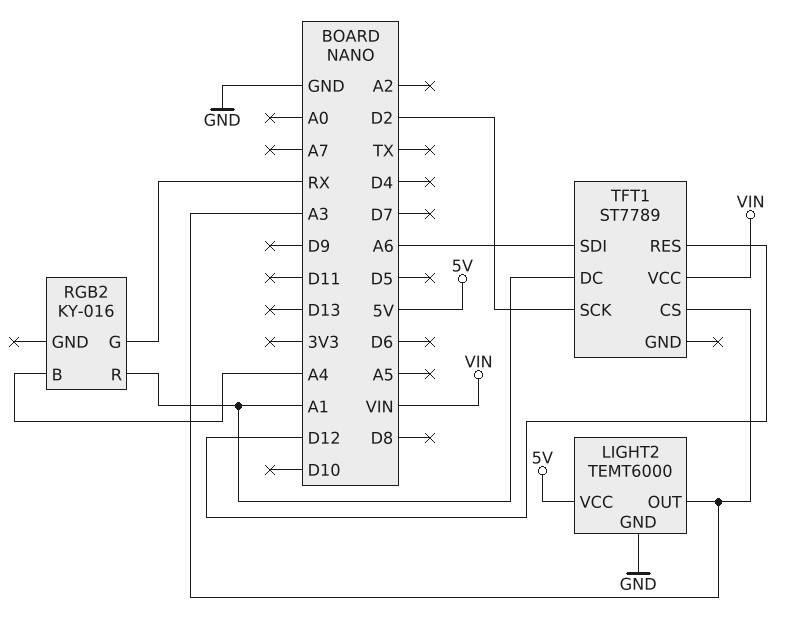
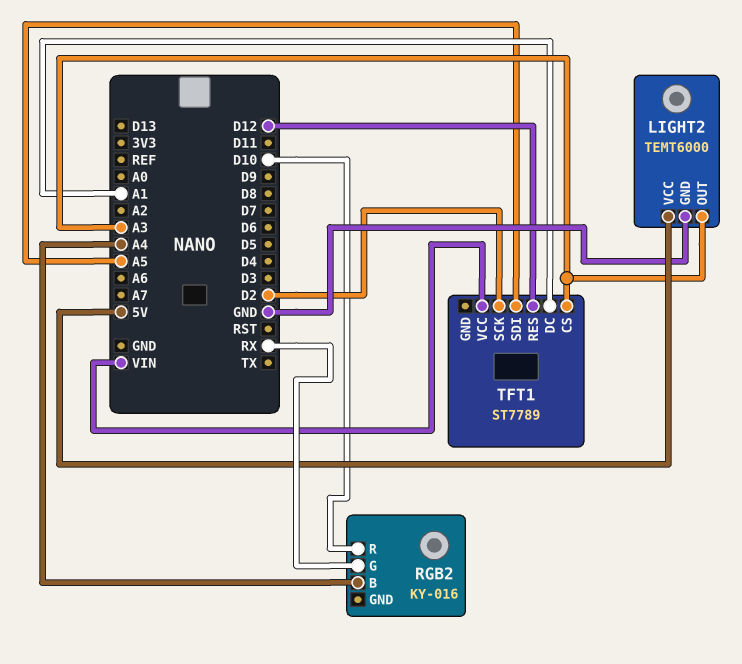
RGB2 pin R: A1 -> D10
TFT1 pin SDI: A6 -> A5

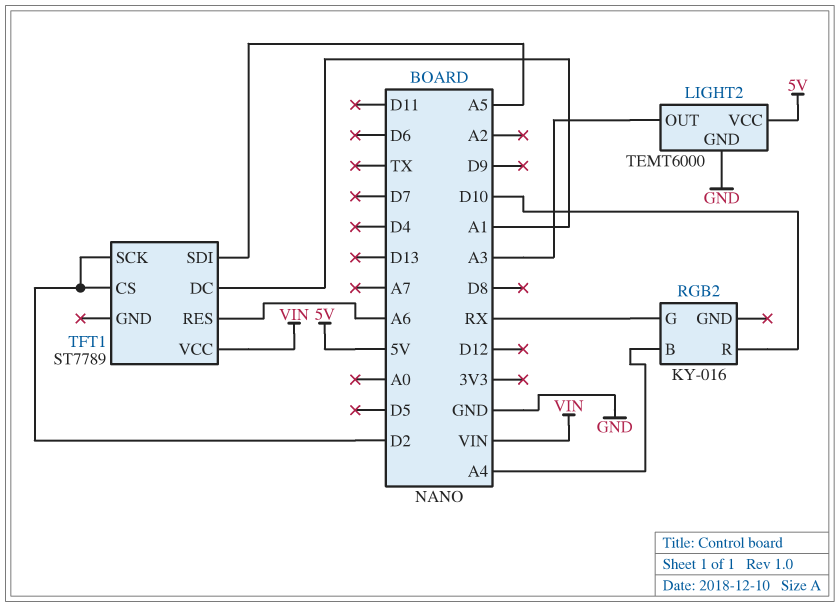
TFT1 pin CS: A3 -> D2
TFT1 pin RES: D12 -> A6

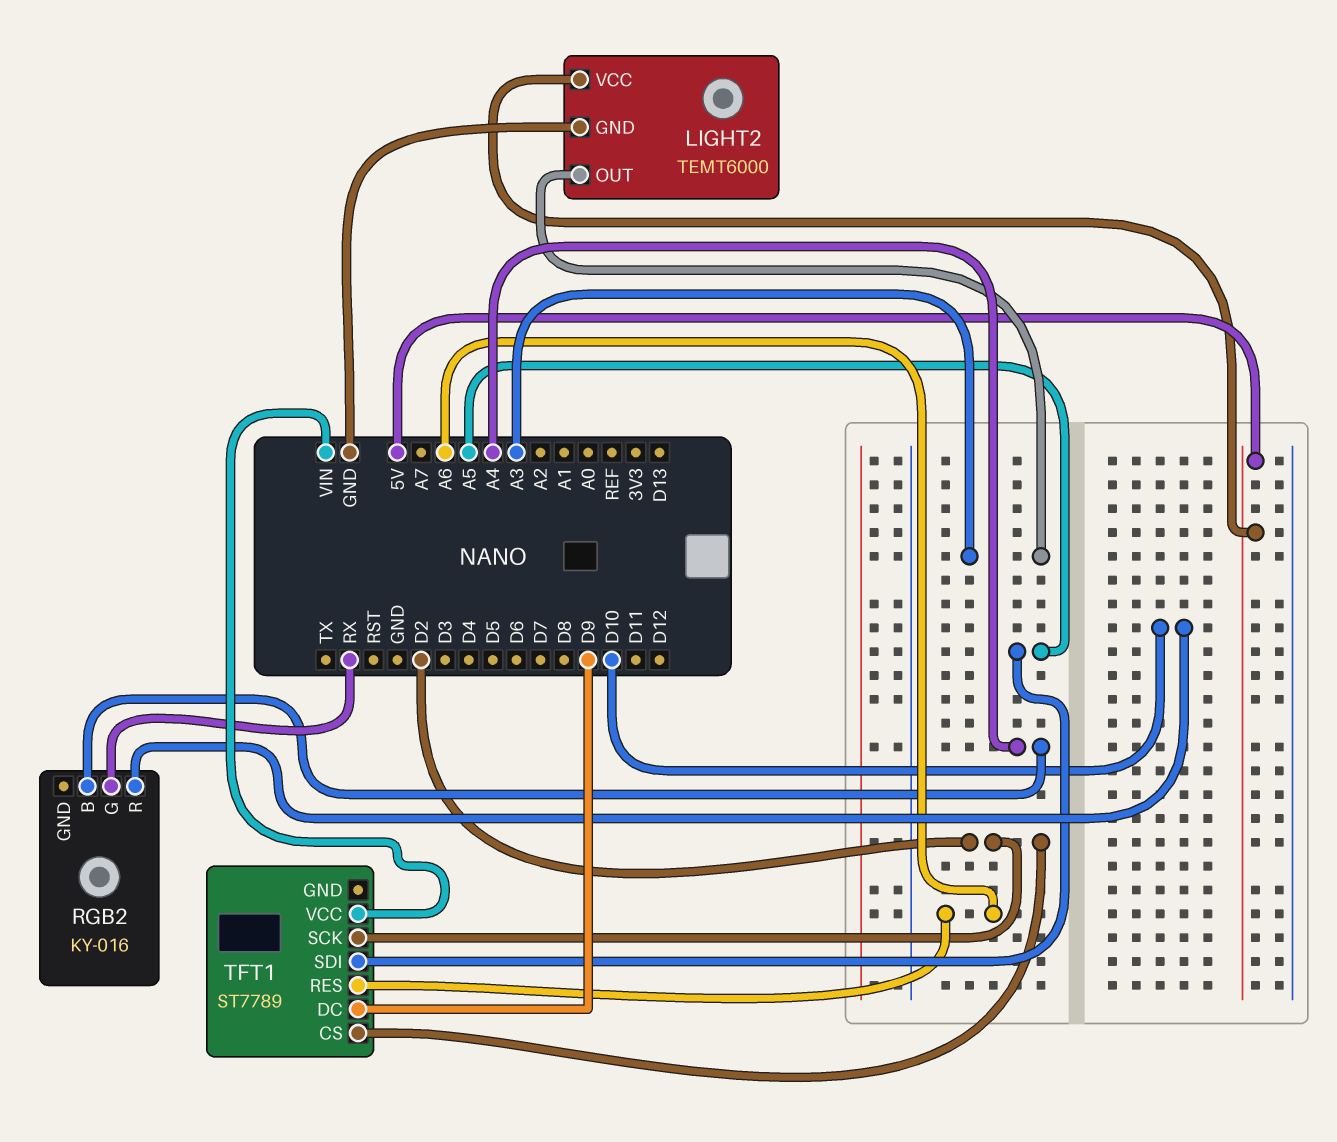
TFT1 pin DC: A1 -> D9

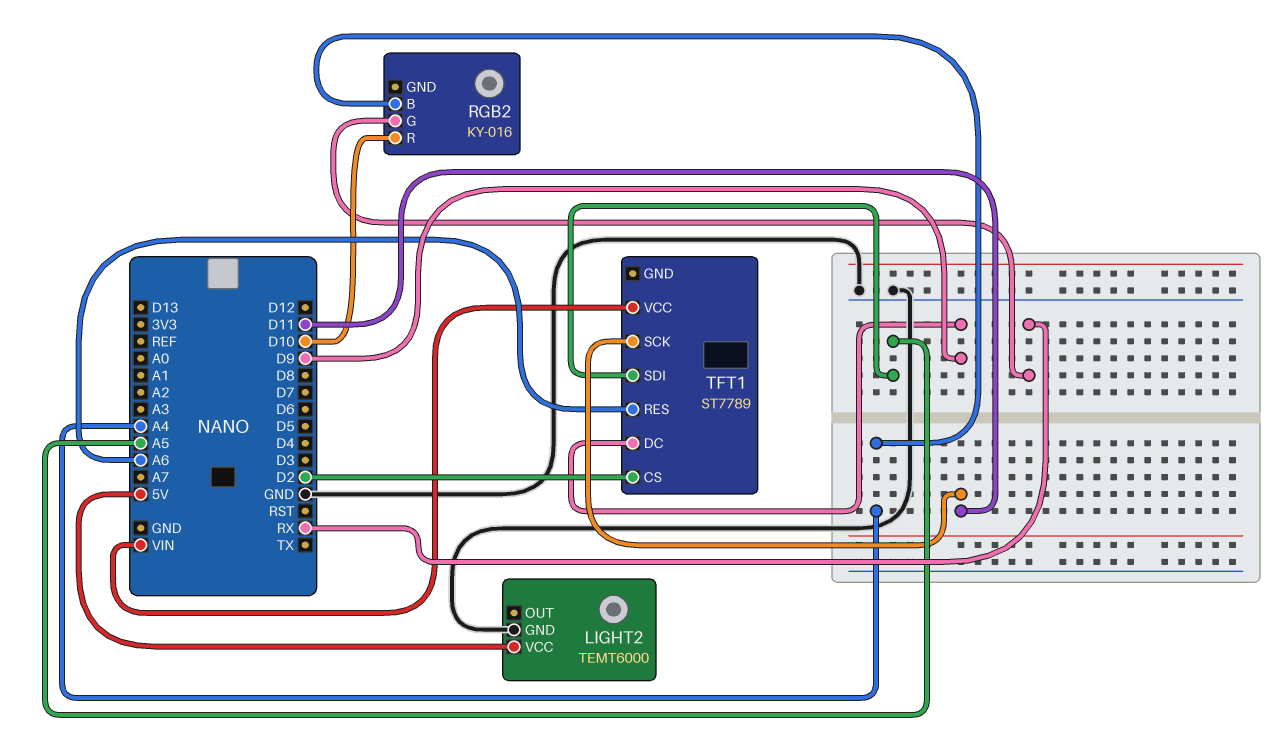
LIGHT2 pin OUT: A3 -> none
TFT1 pin SCK: D2 -> D11

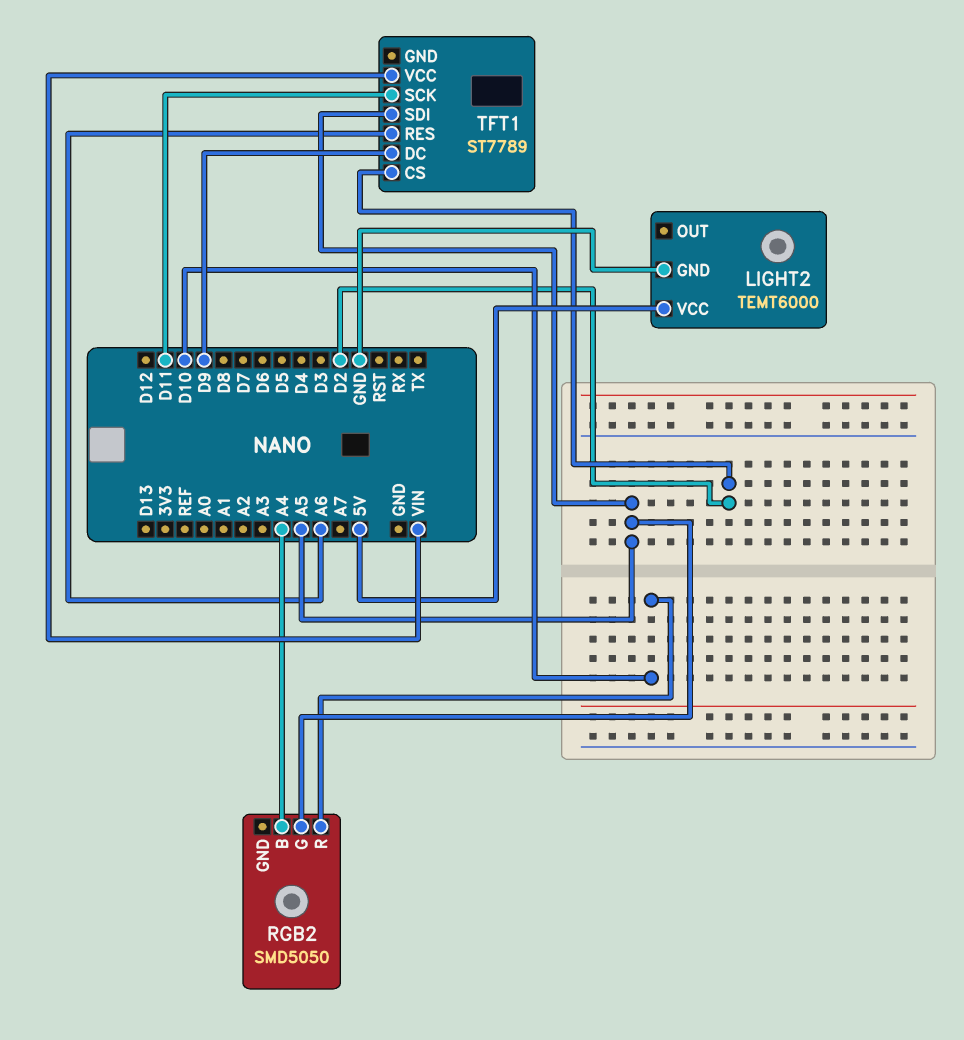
RGB2: KY-016 -> SMD5050
RGB2 pin G: RX -> A5

